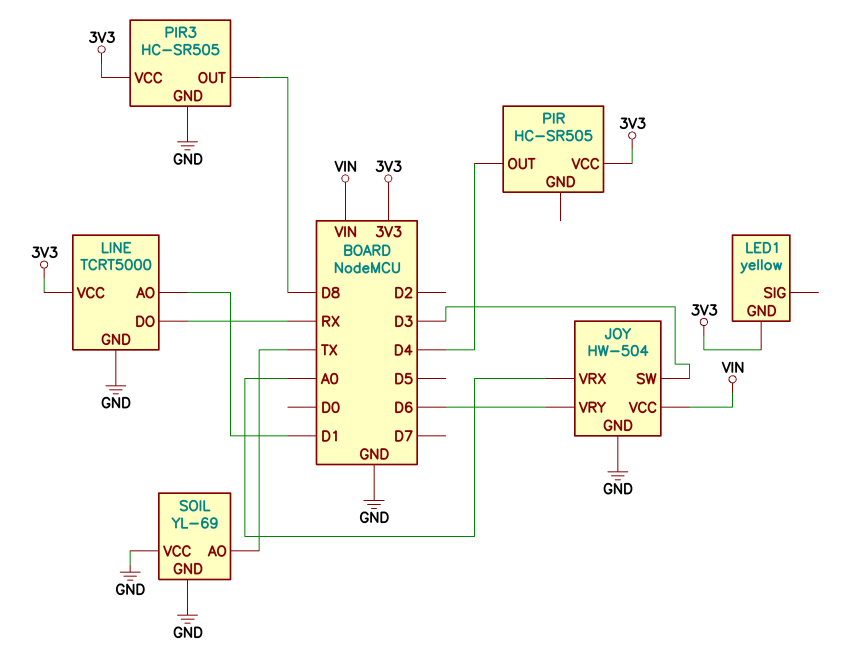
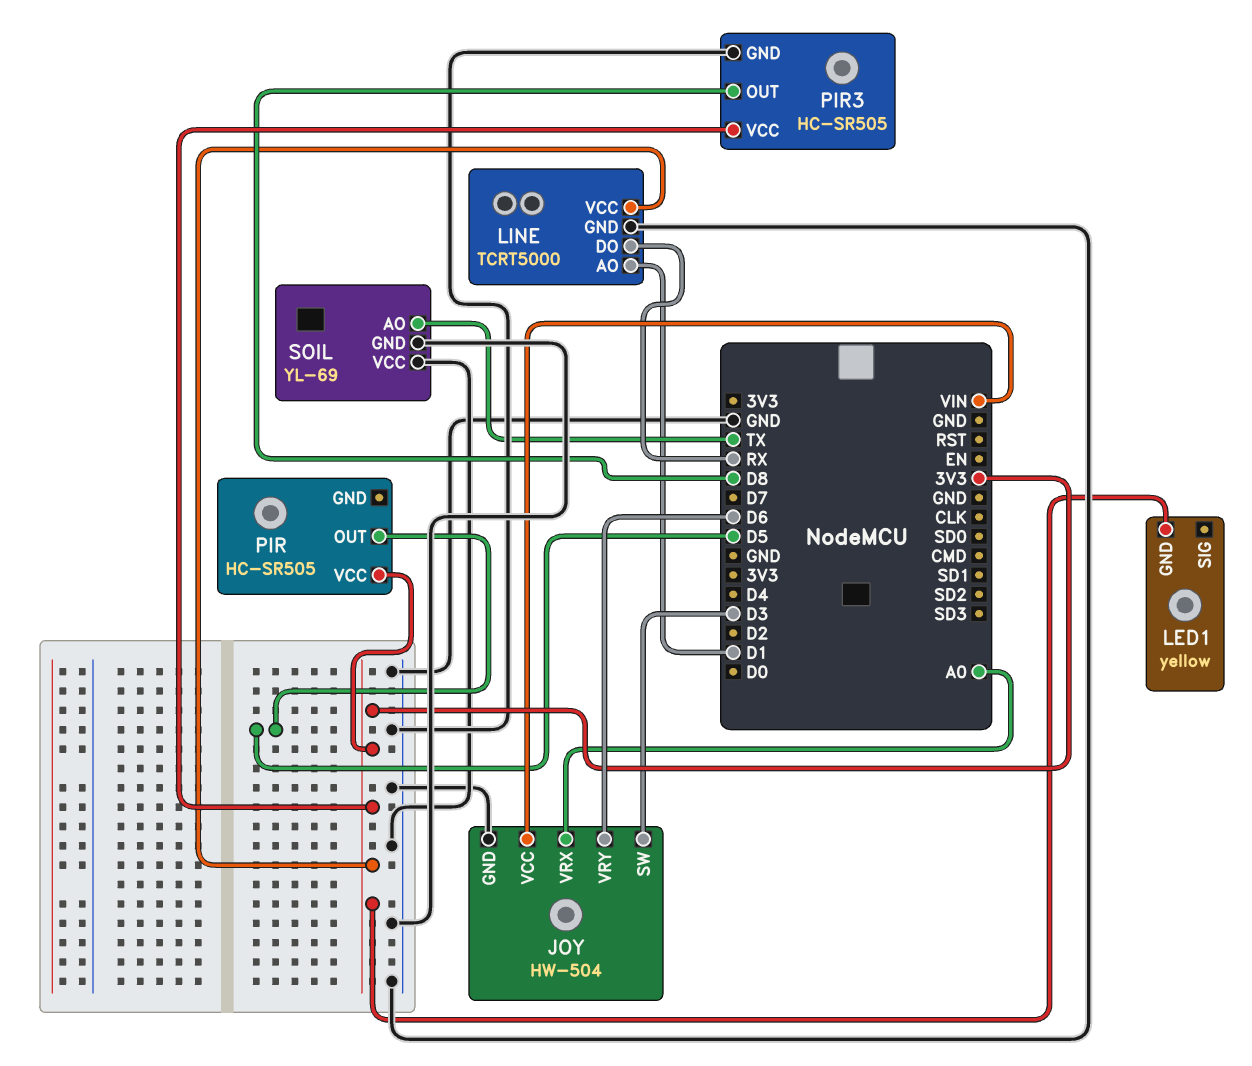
PIR pin OUT: D4 -> D5

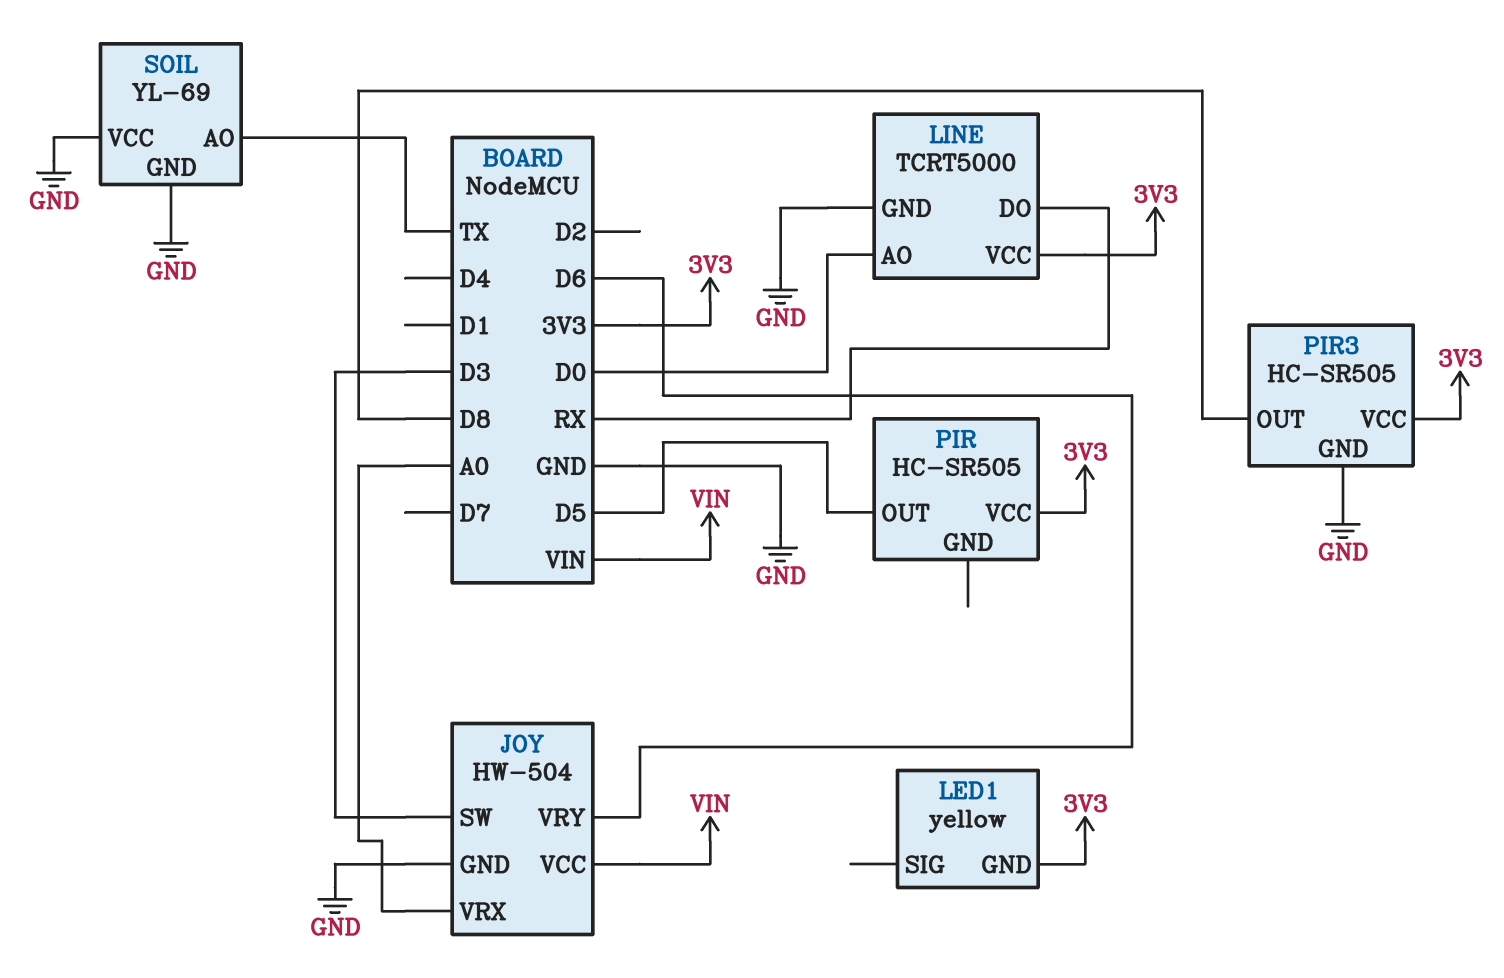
LINE pin AO: D1 -> D0

